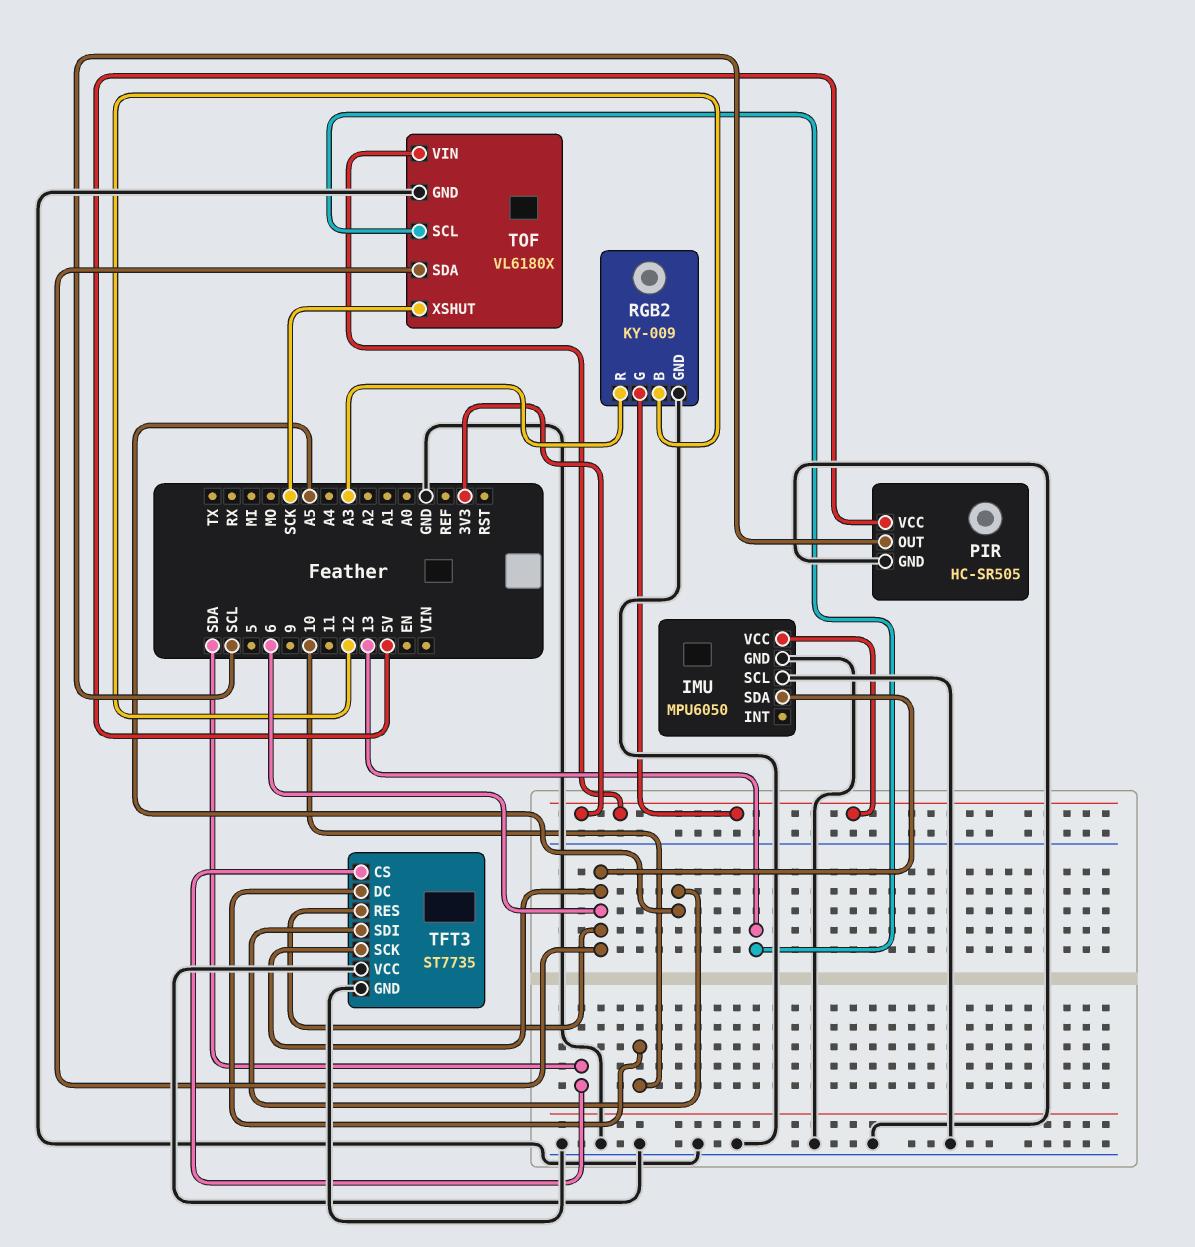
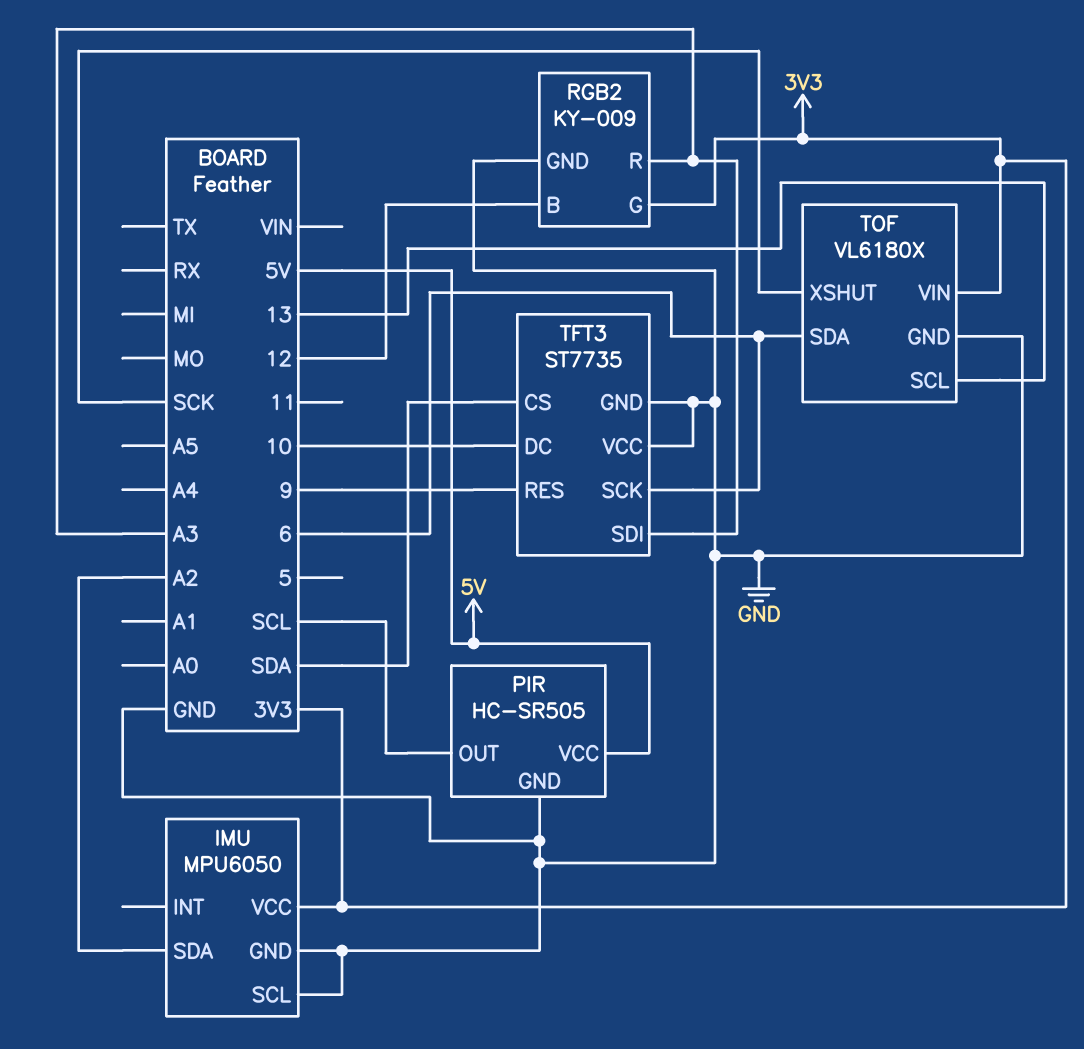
IMU pin SDA: 6 -> A2
TFT3 pin RES: 6 -> 9
TFT3 pin SDI: A5 -> A3

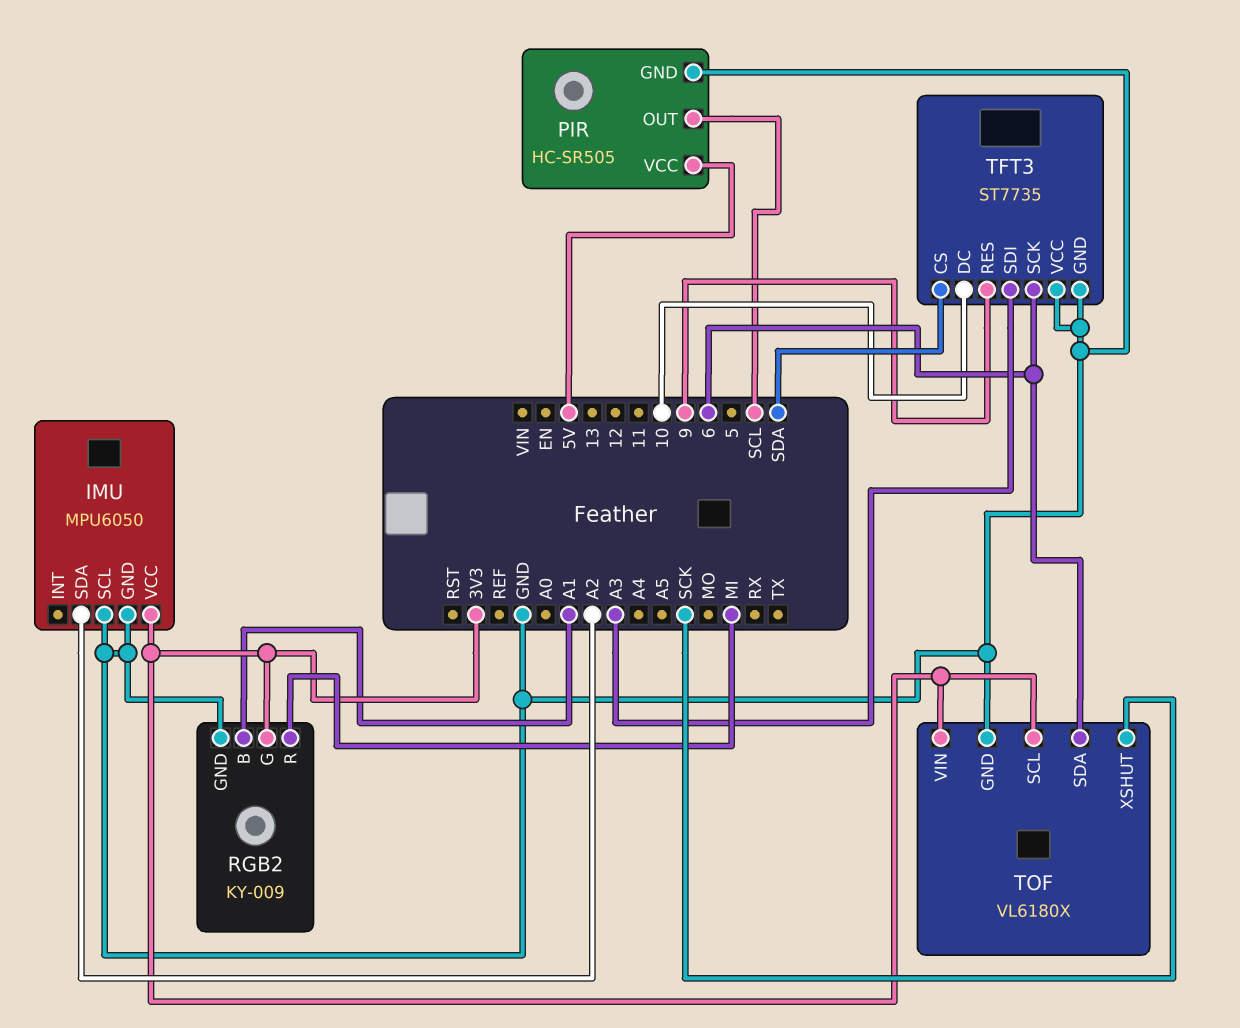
RGB2 pin B: 12 -> A1
RGB2 pin R: A3 -> MI
TOF pin SCL: 13 -> 3V3

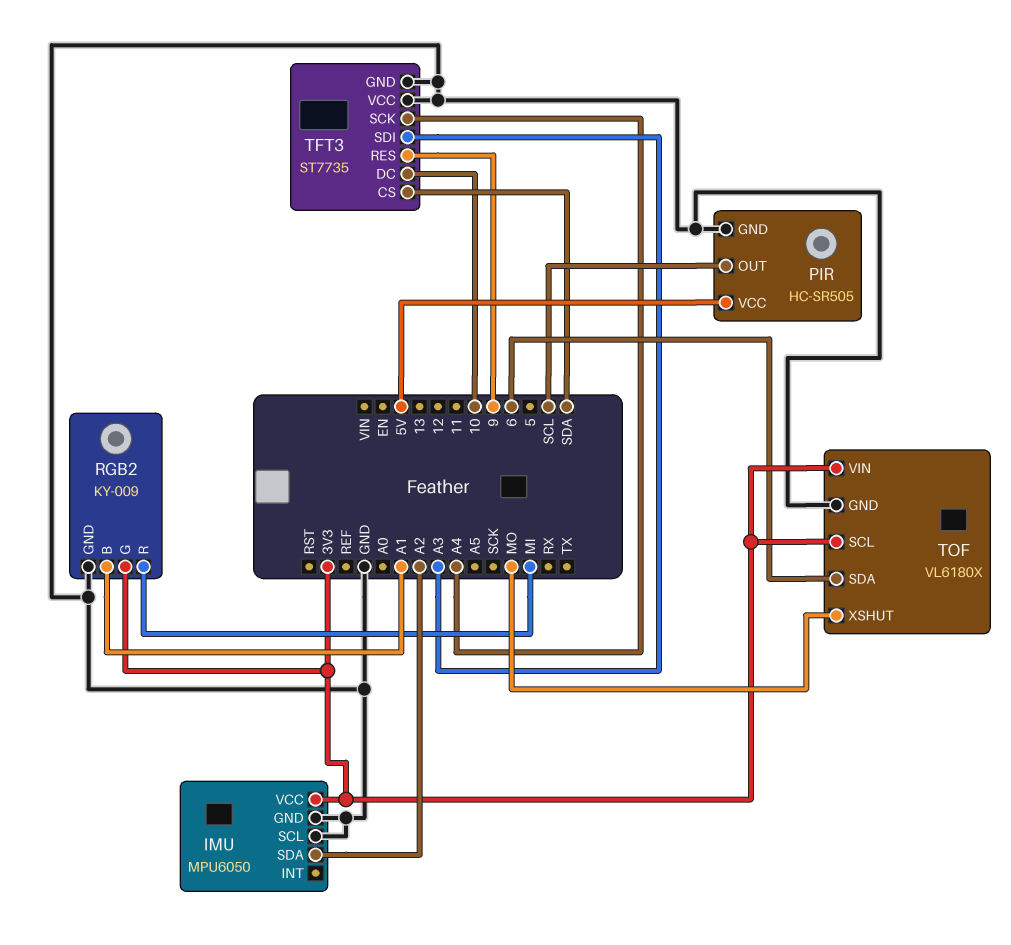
TFT3 pin SCK: 6 -> A4
TOF pin XSHUT: SCK -> MO

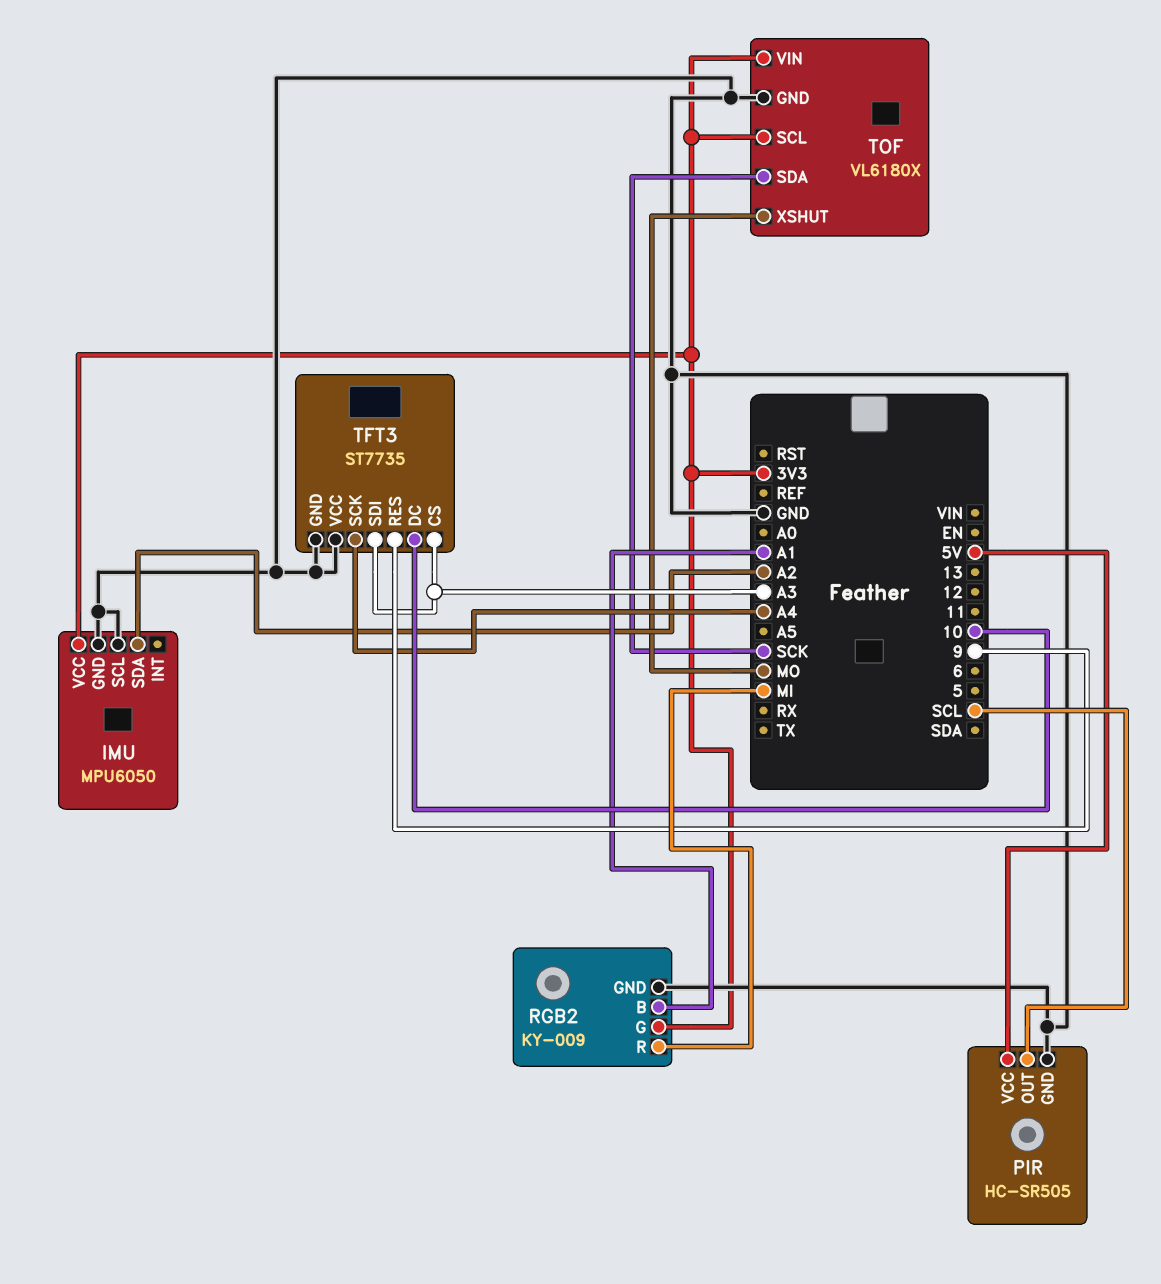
TFT3 pin CS: SDA -> A3
TOF pin SDA: 6 -> SCK

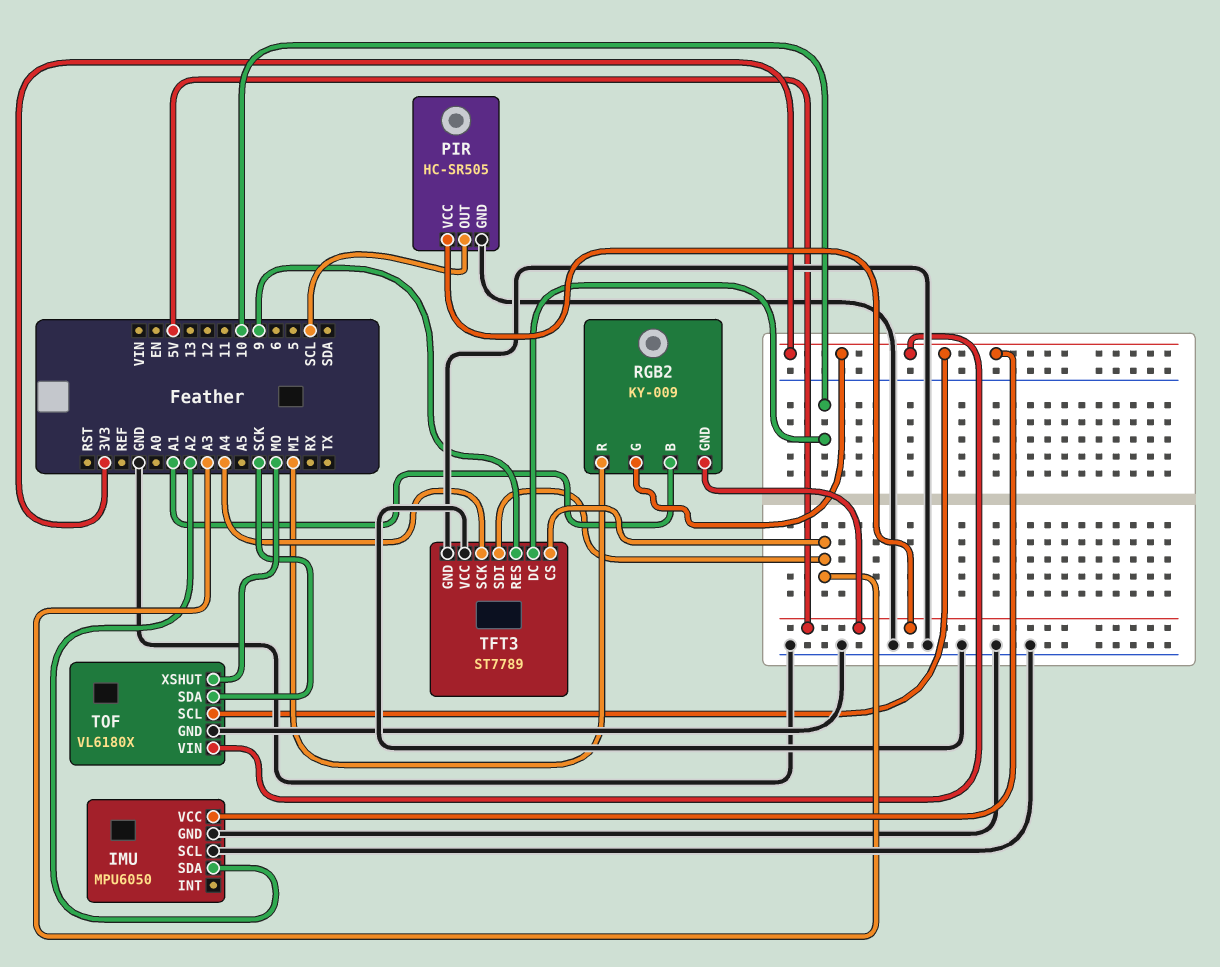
RGB2 pin GND: GND -> 5V
TFT3: ST7735 -> ST7789

